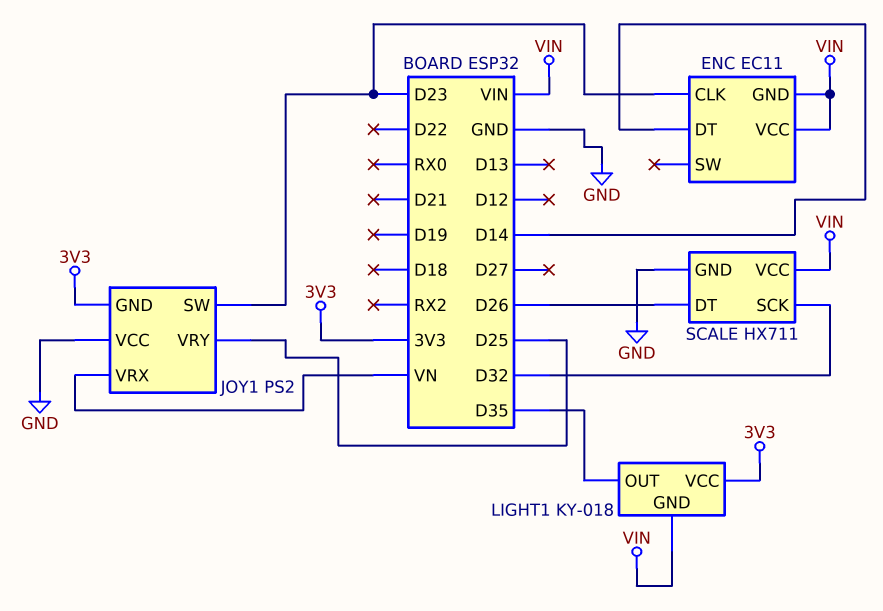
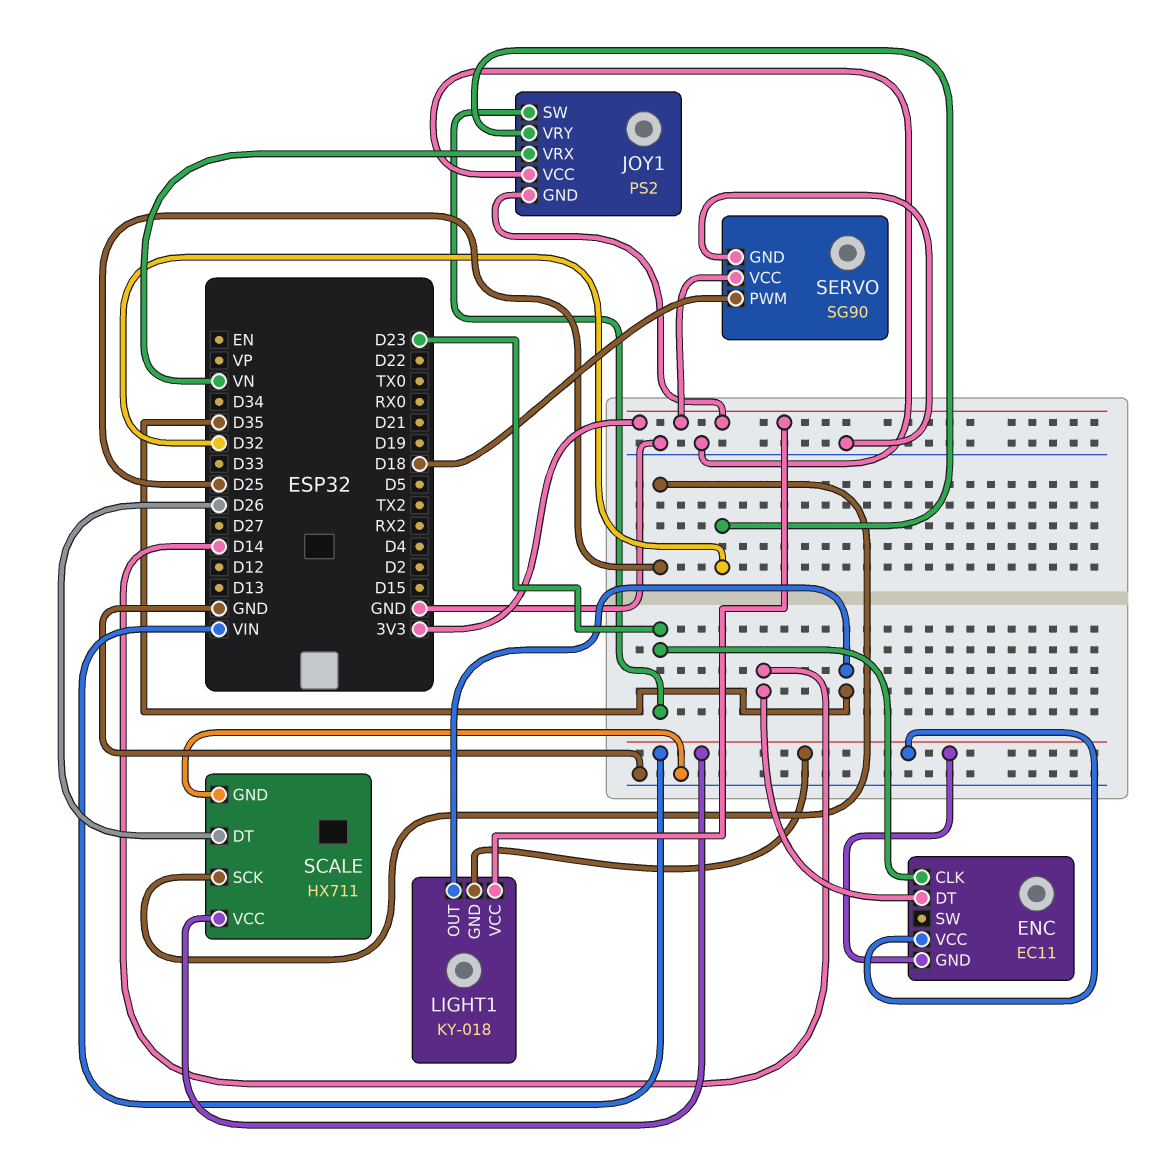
JOY1 pin VRY: D25 -> D32
SCALE pin SCK: D32 -> D25
SERVO: none -> SG90
SERVO pin GND: none -> GND
SERVO pin PWM: none -> D18
SERVO pin VCC: none -> 3V3

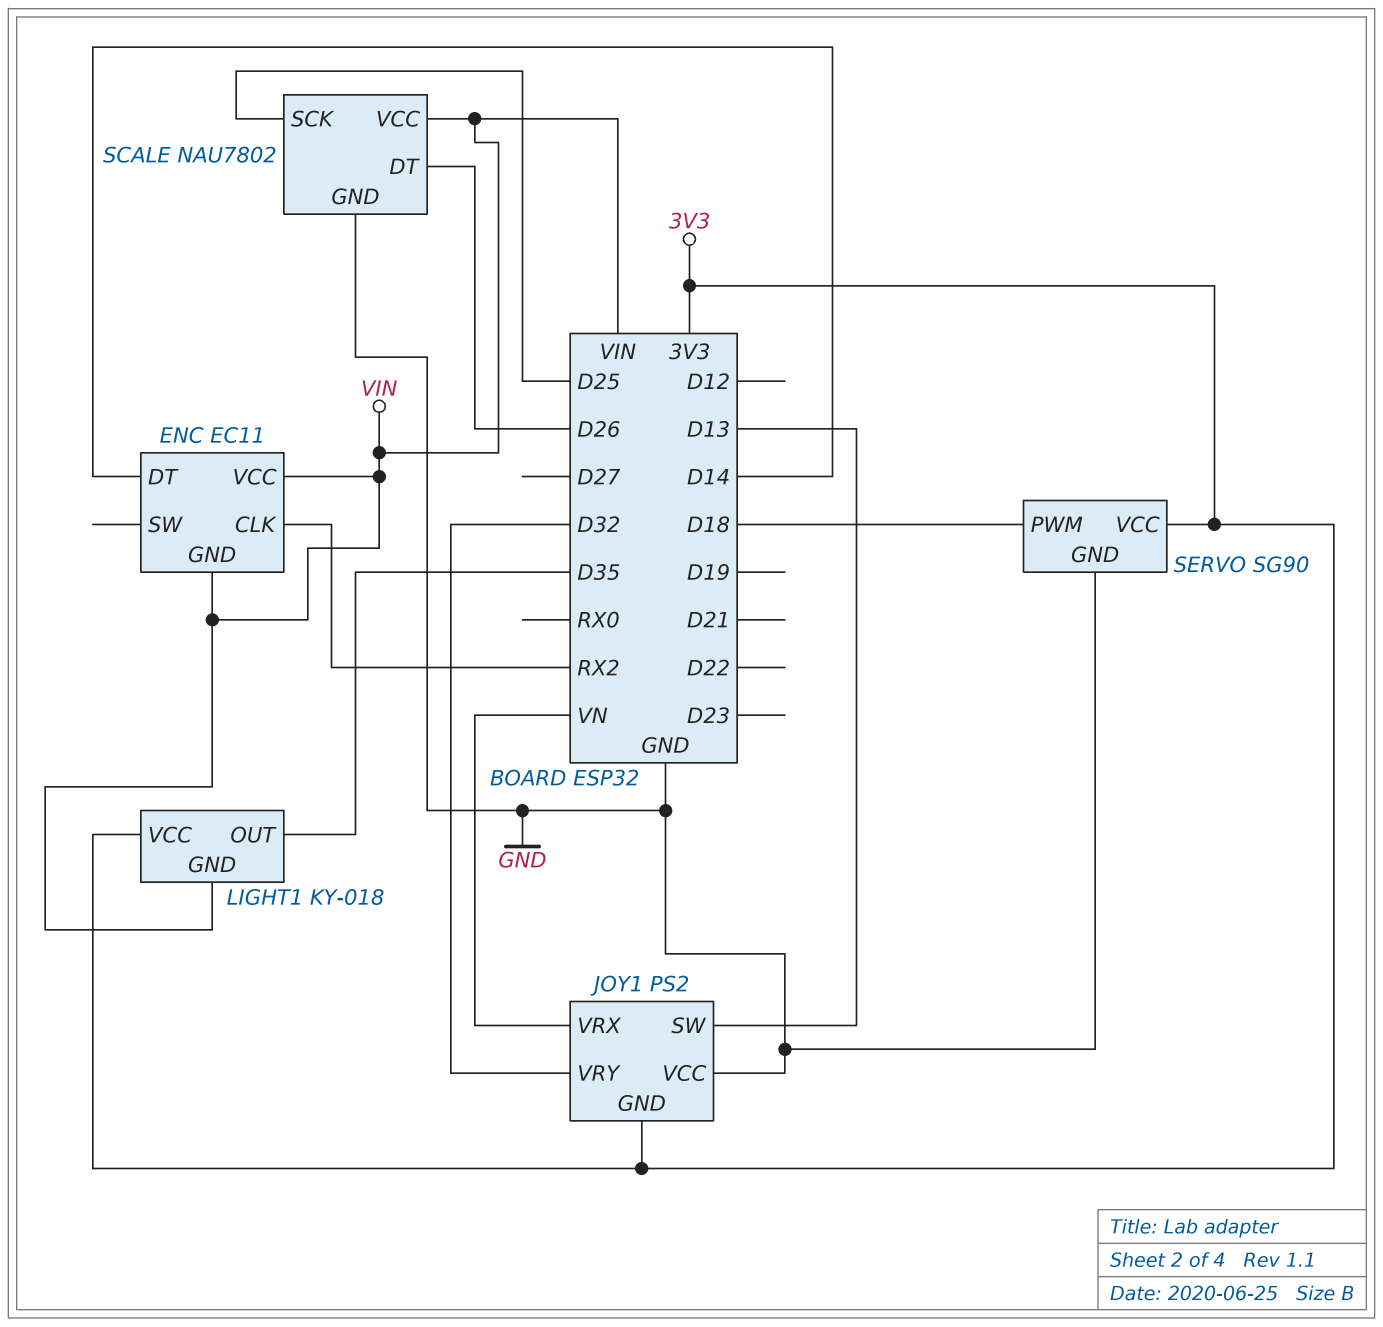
ENC pin CLK: D23 -> RX2
JOY1 pin SW: D23 -> D13
SCALE: HX711 -> NAU7802

